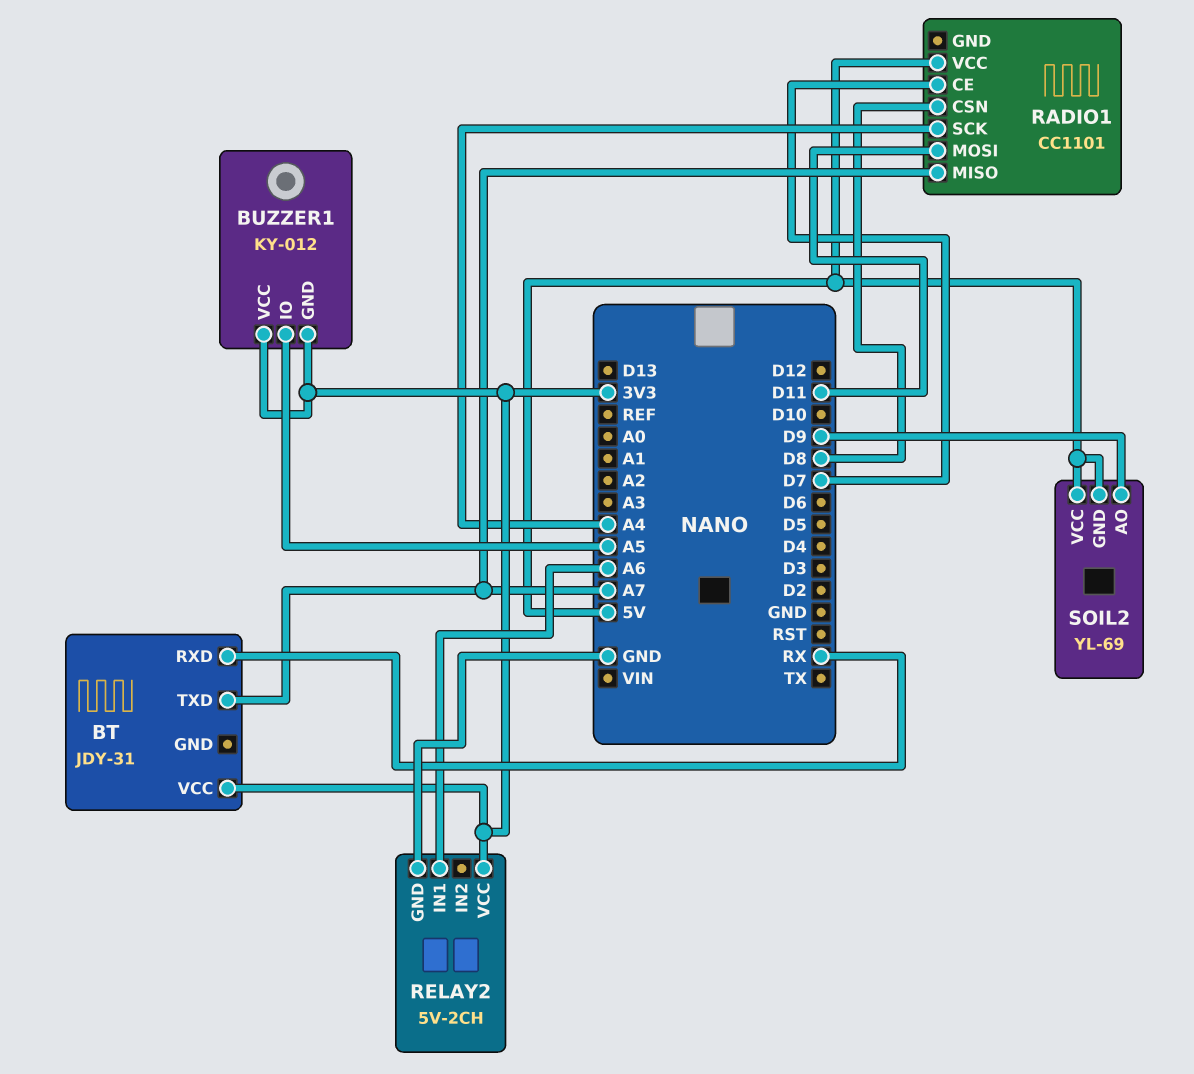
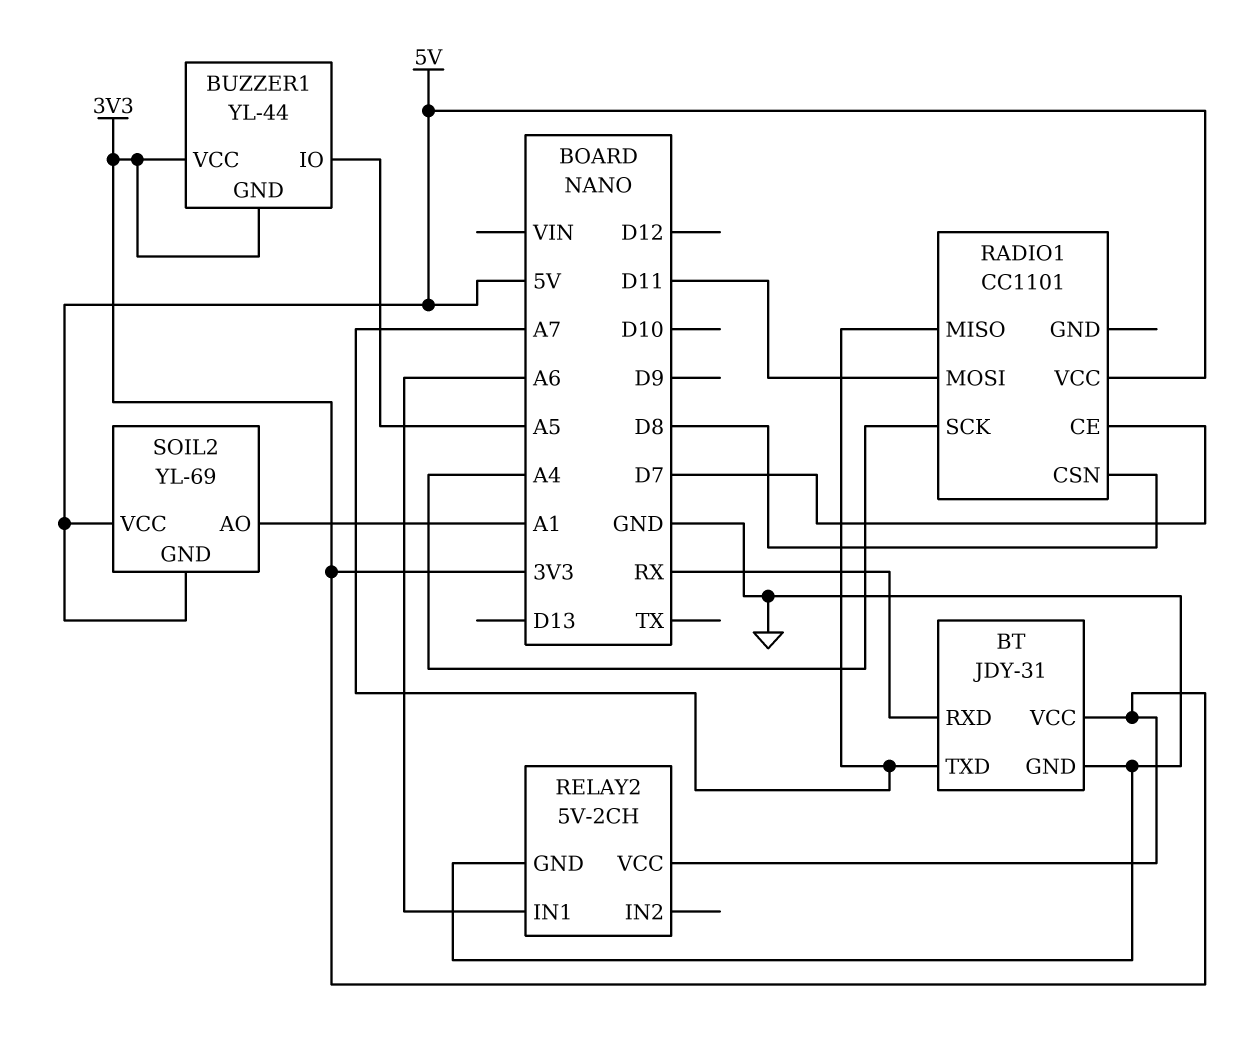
BT pin GND: none -> GND
BUZZER1: KY-012 -> YL-44
SOIL2 pin AO: D9 -> A1

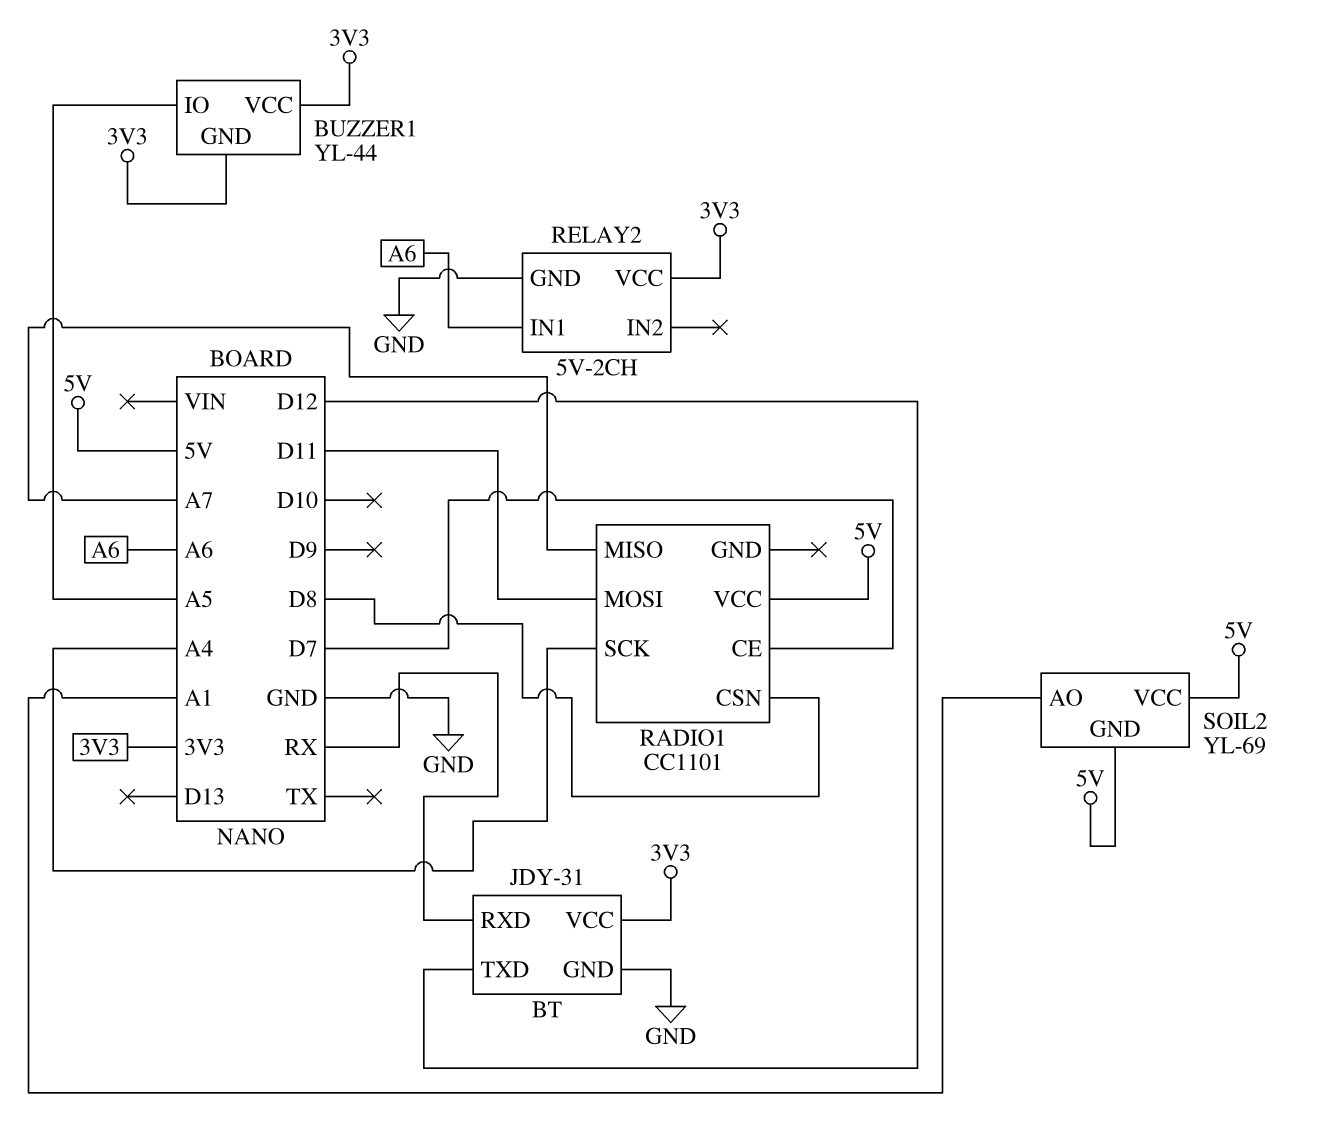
BT pin TXD: A7 -> D12

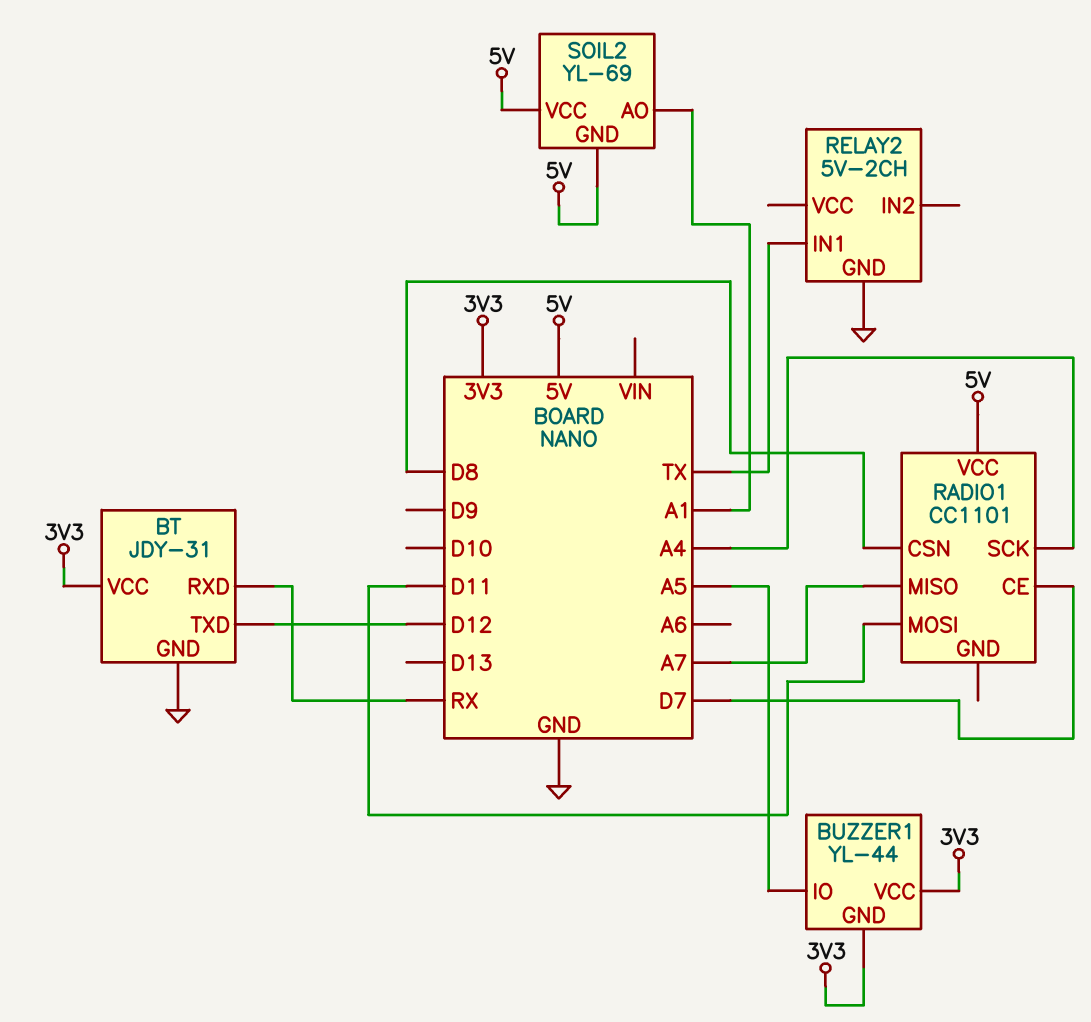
RELAY2 pin IN1: A6 -> TX
RELAY2 pin VCC: 3V3 -> none

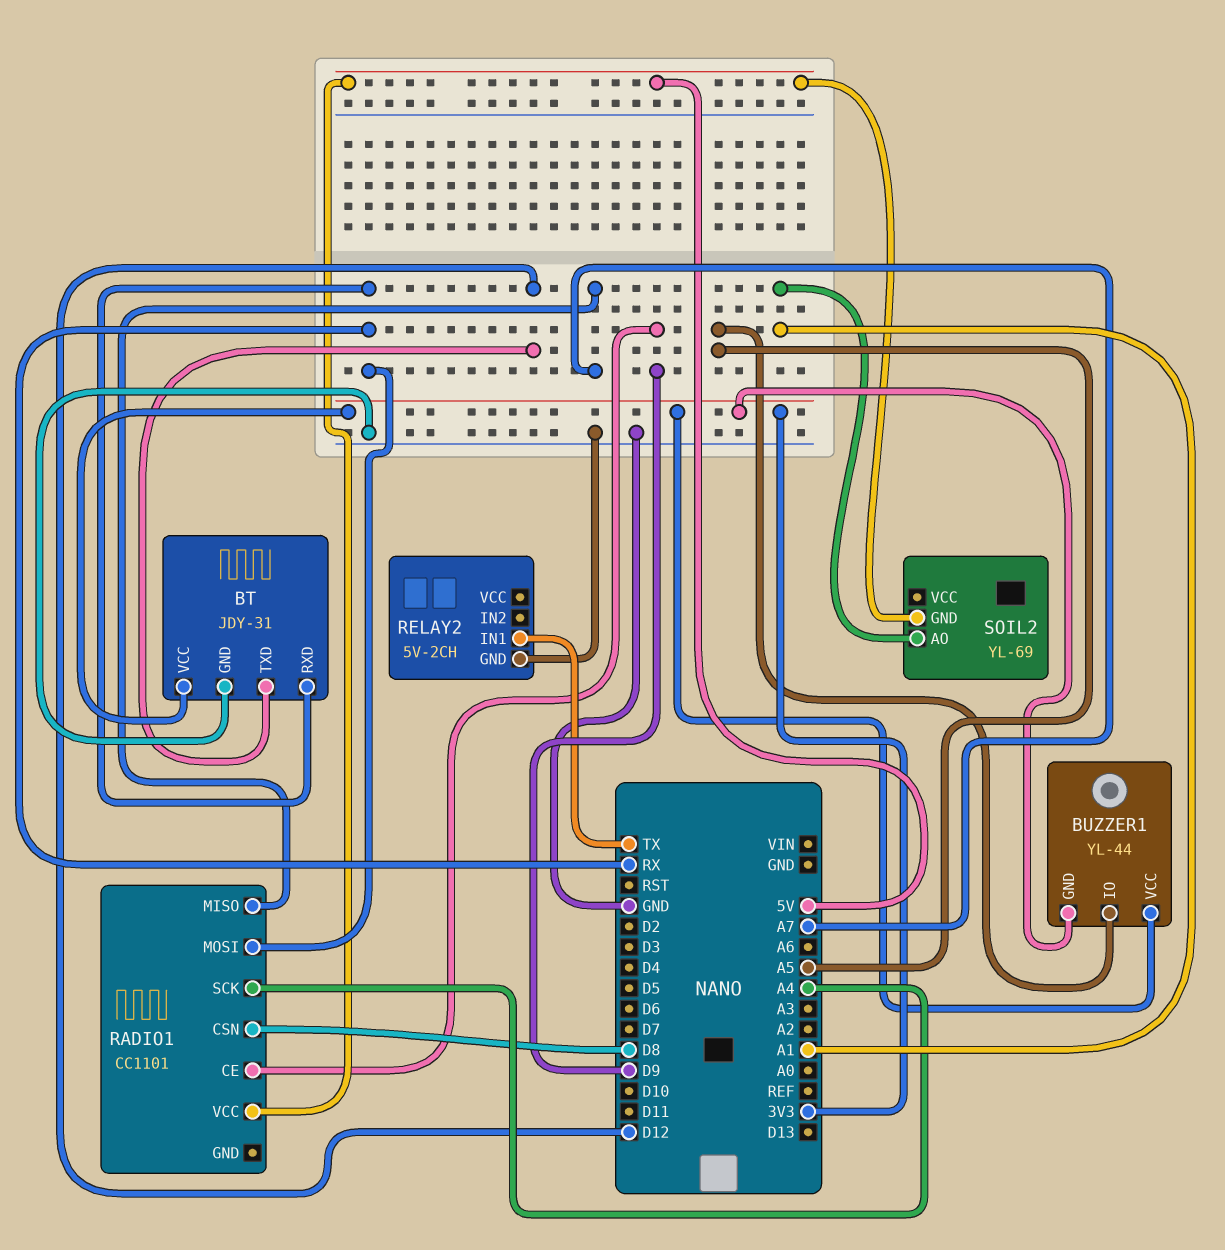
RADIO1 pin CE: D7 -> D9
RADIO1 pin MOSI: D11 -> RX
SOIL2 pin VCC: 5V -> none

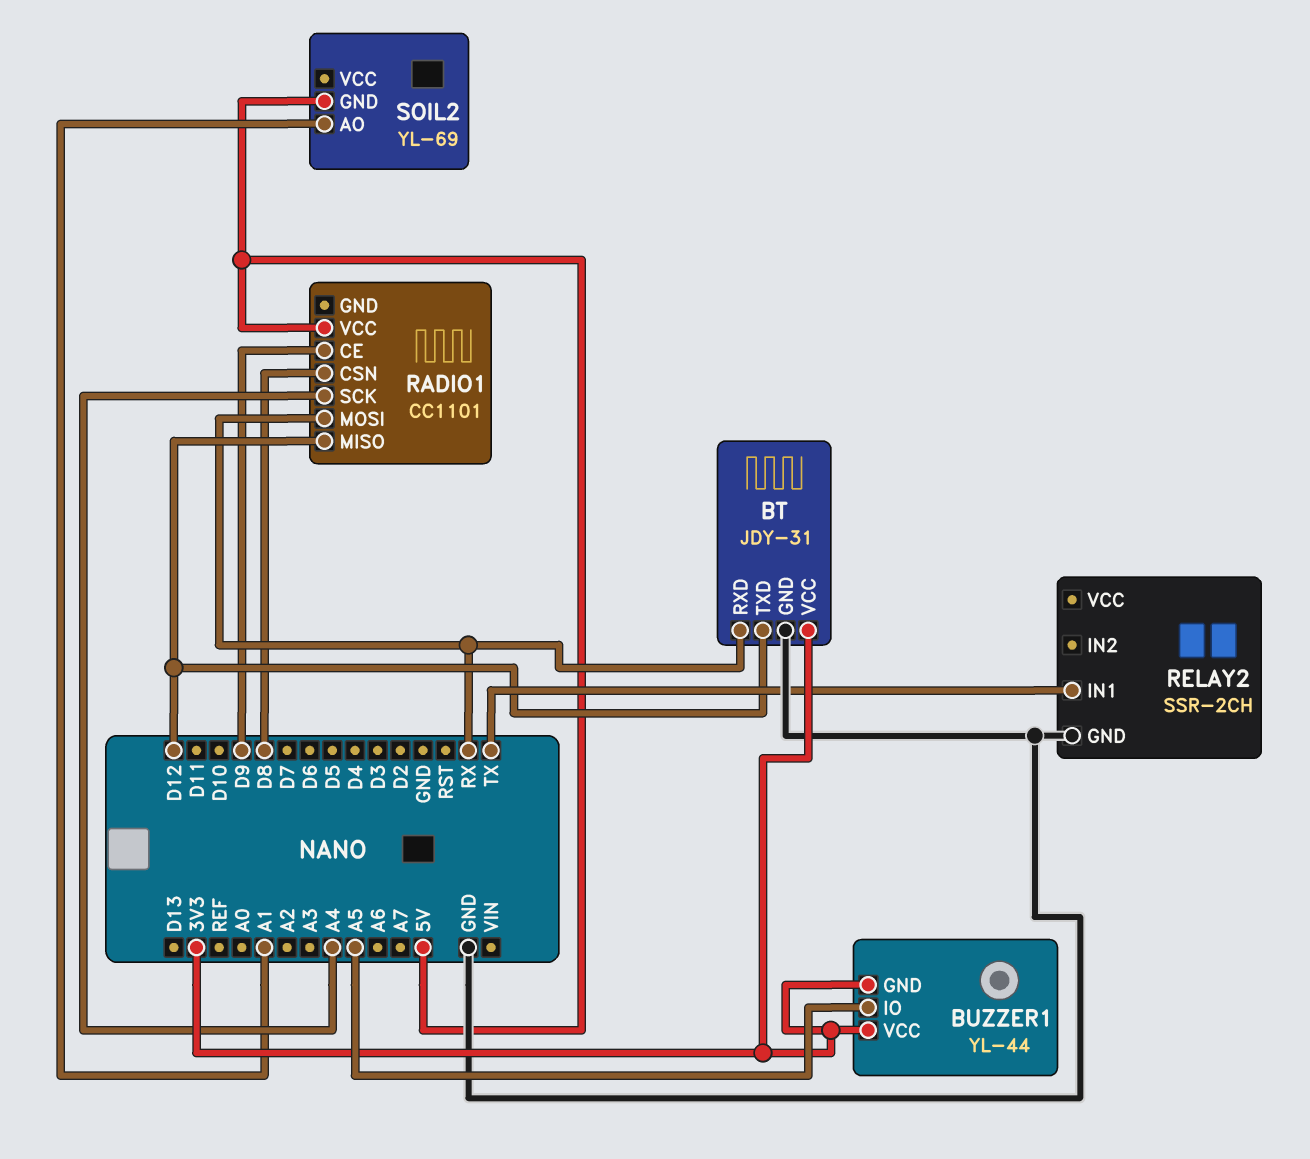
RADIO1 pin MISO: A7 -> D12
RELAY2: 5V-2CH -> SSR-2CH

